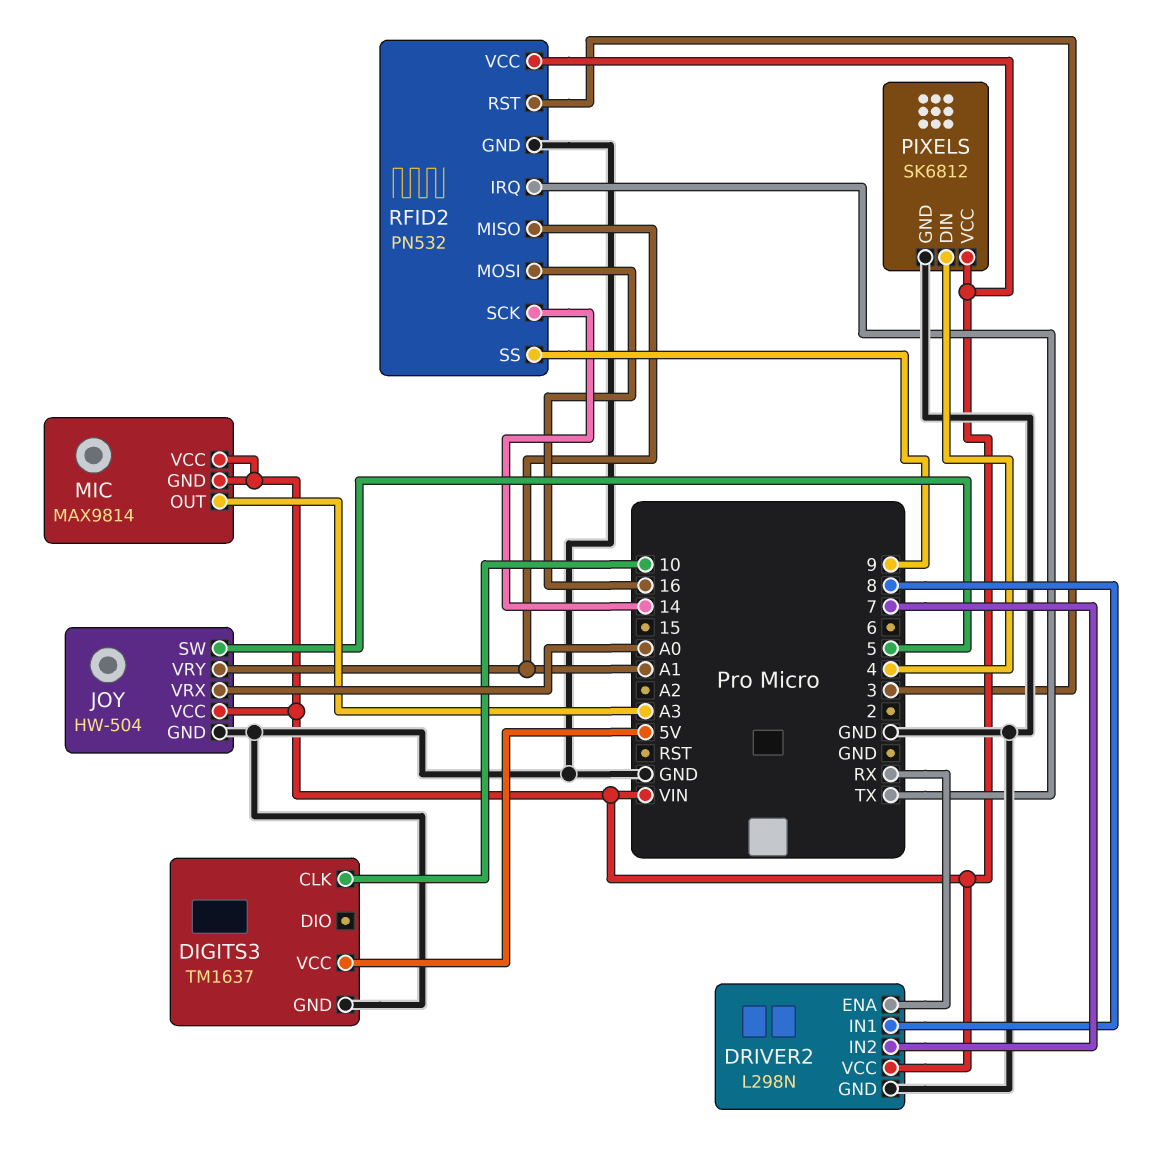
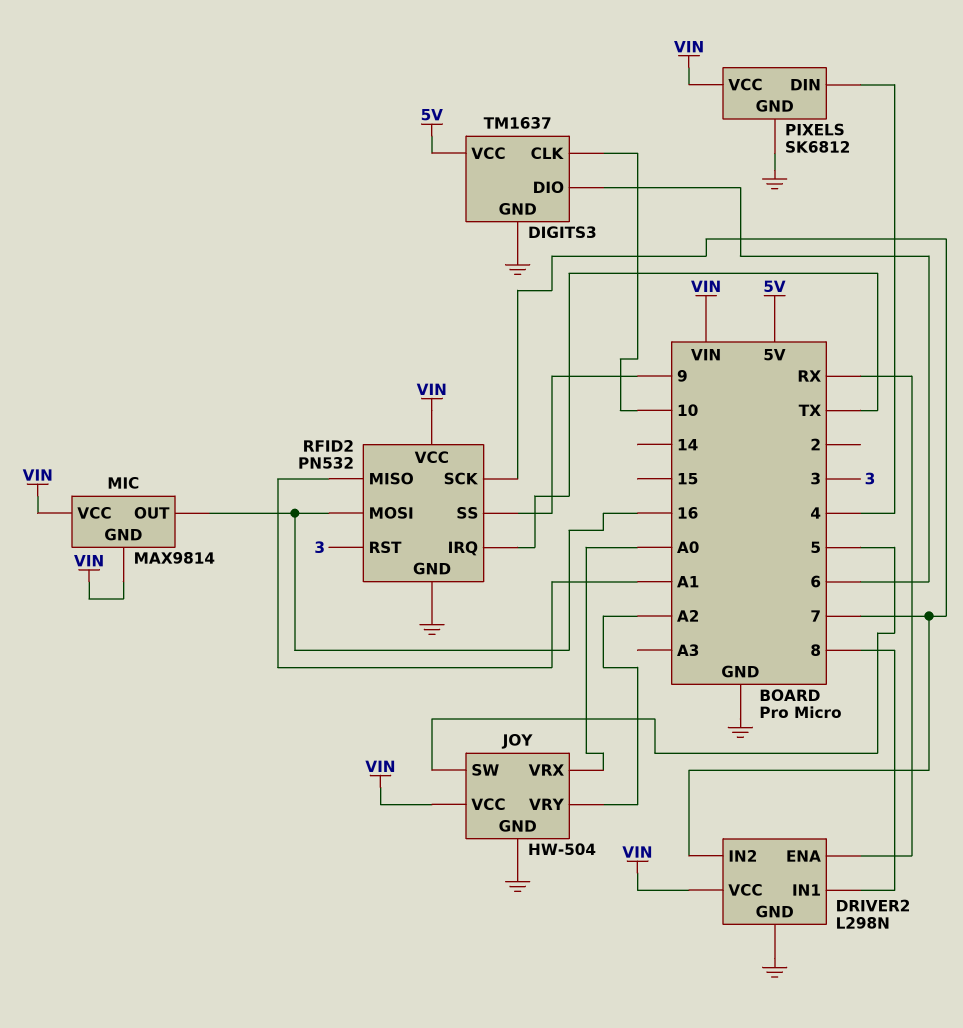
DIGITS3 pin DIO: none -> 6
JOY pin VRY: A1 -> A2
MIC pin OUT: A3 -> 16
RFID2 pin SCK: 14 -> 7

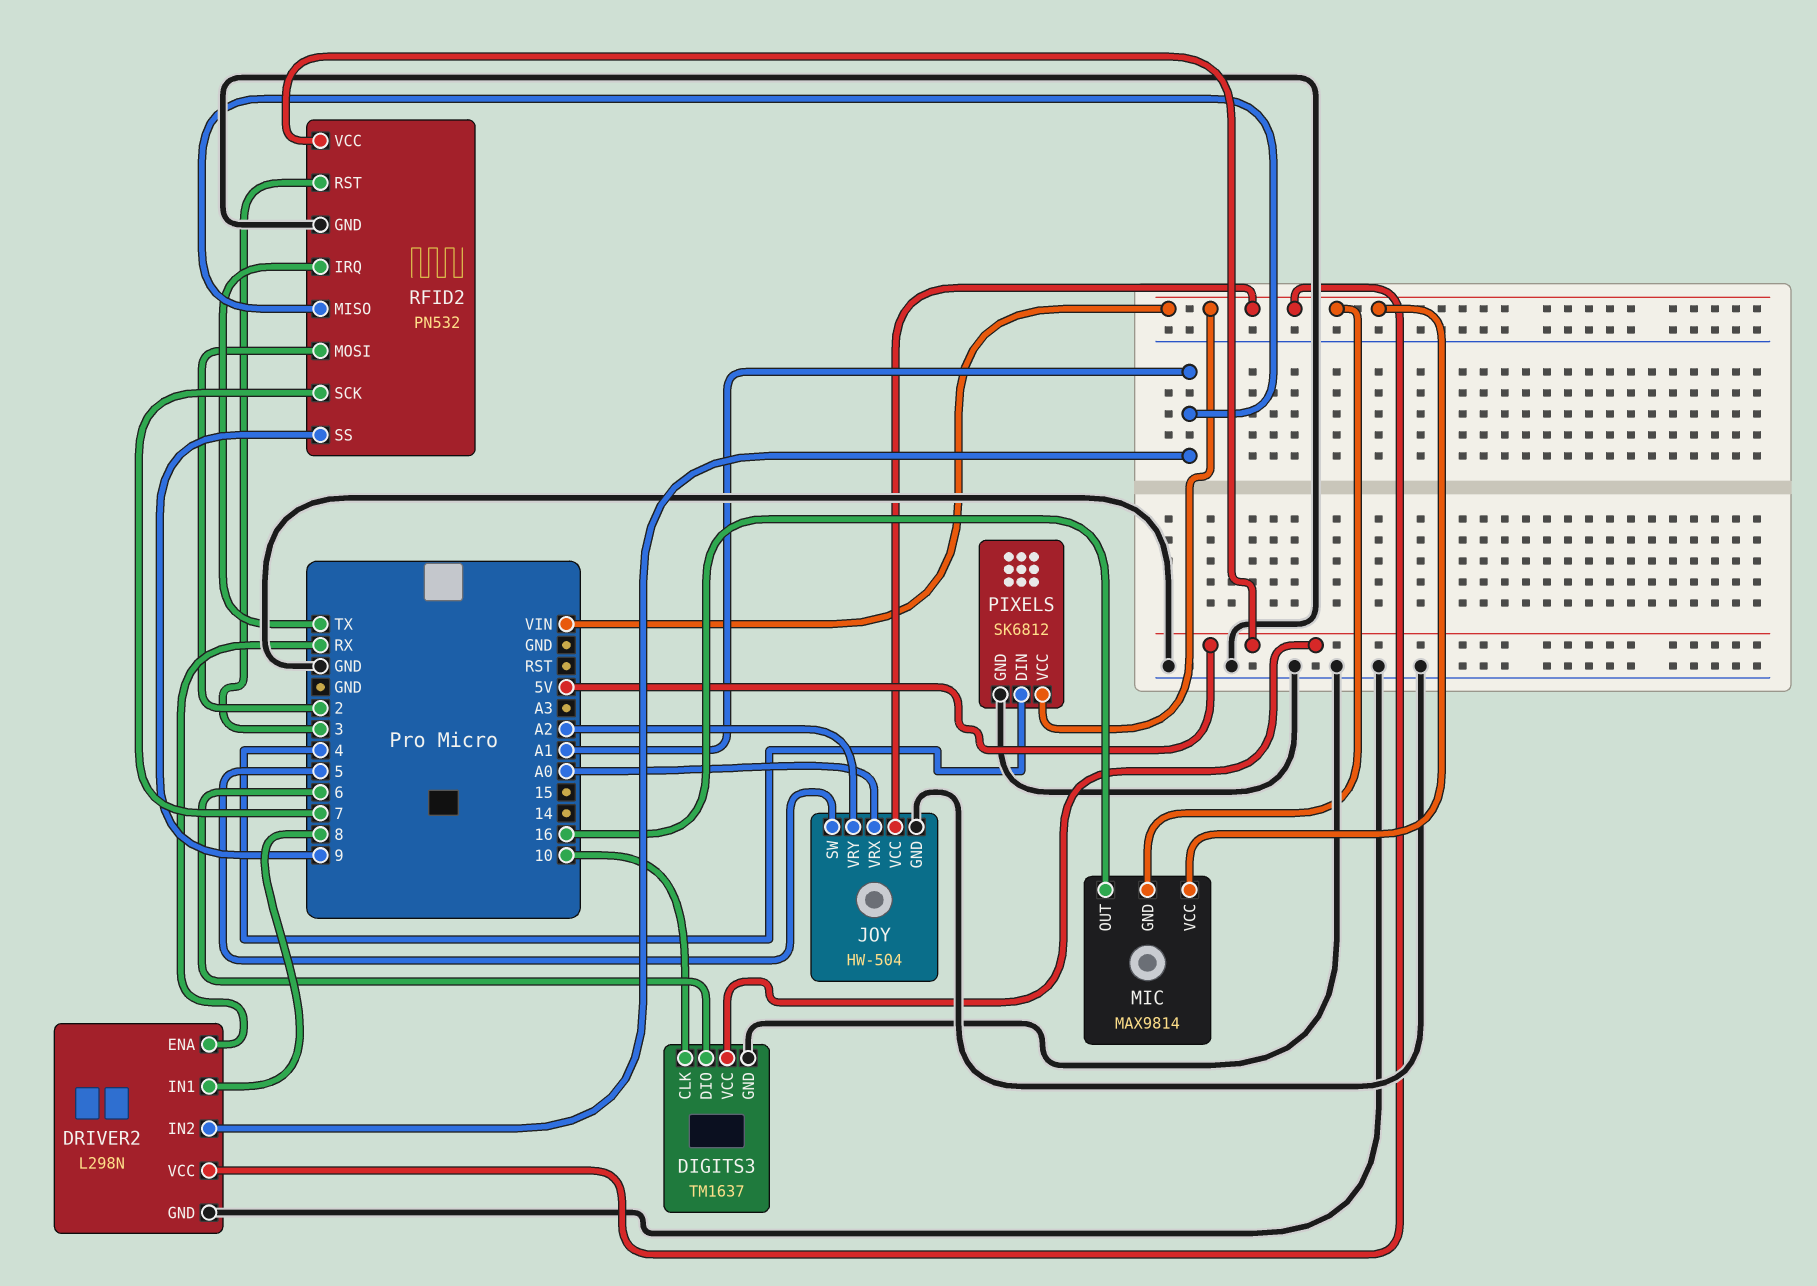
DRIVER2 pin IN2: 7 -> A1
RFID2 pin MOSI: 16 -> 2
RFID2 pin VCC: VIN -> 5V

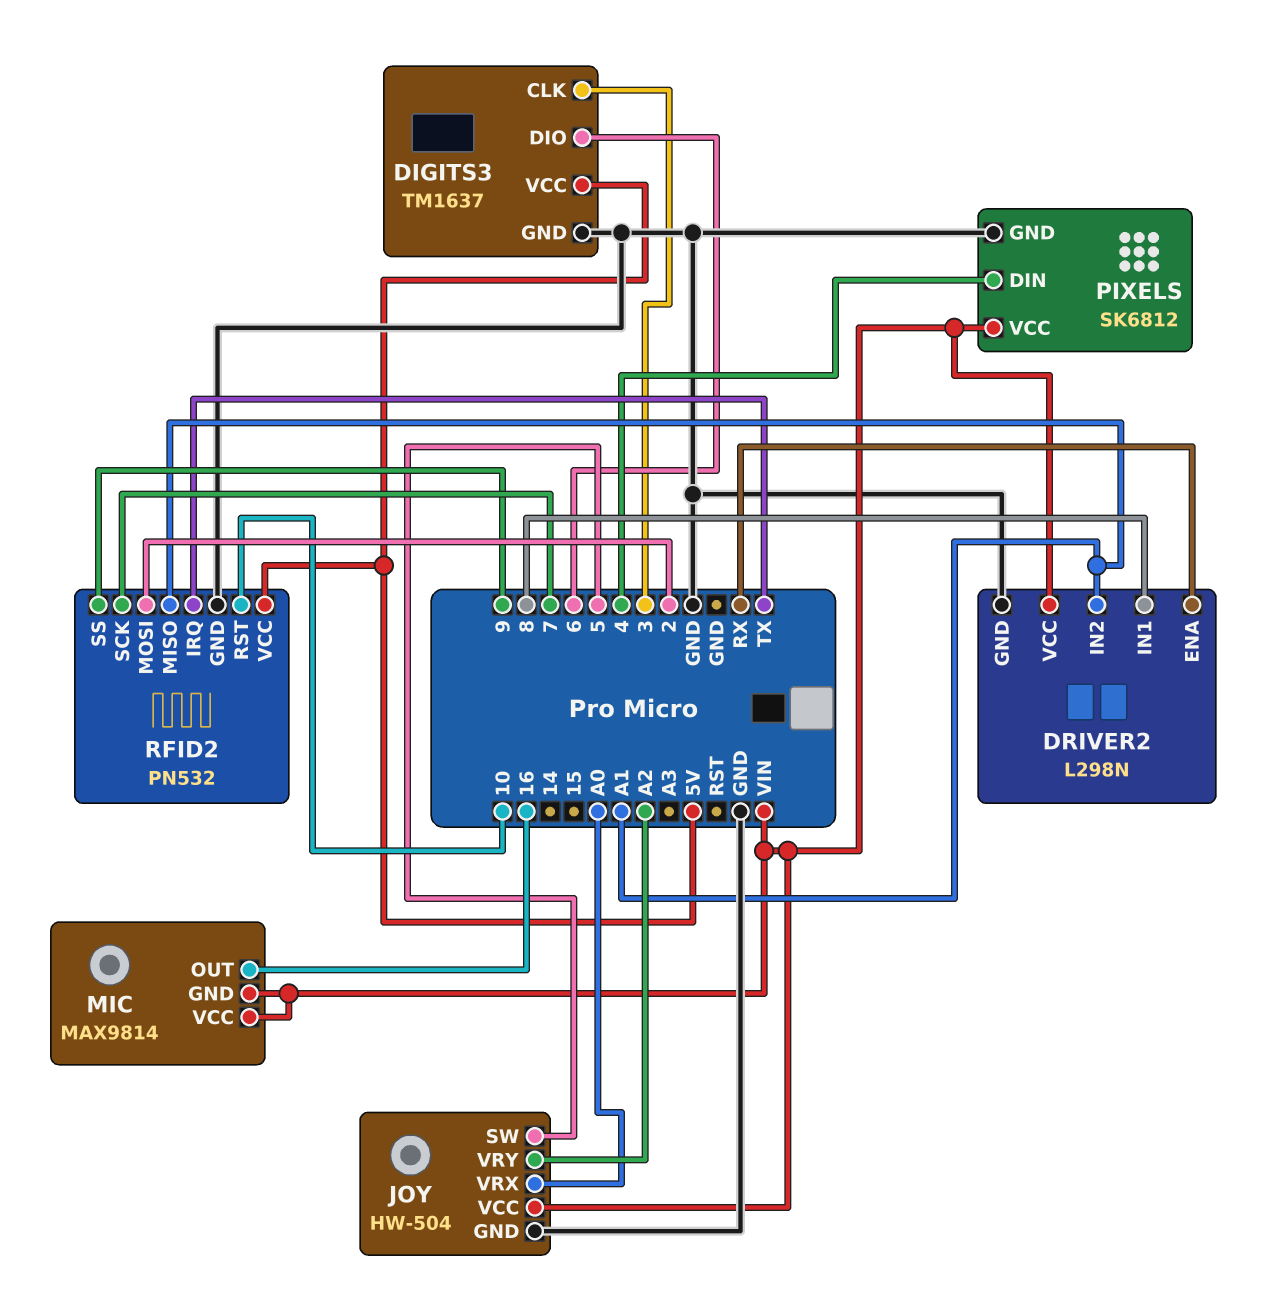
DIGITS3 pin CLK: 10 -> 3
RFID2 pin RST: 3 -> 10

